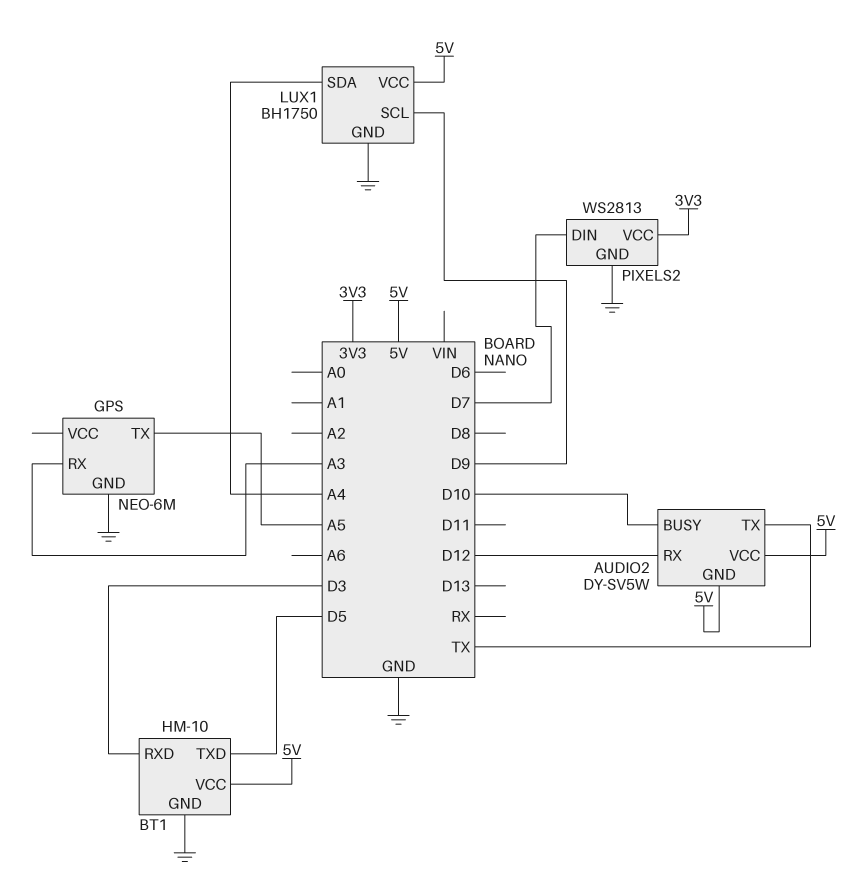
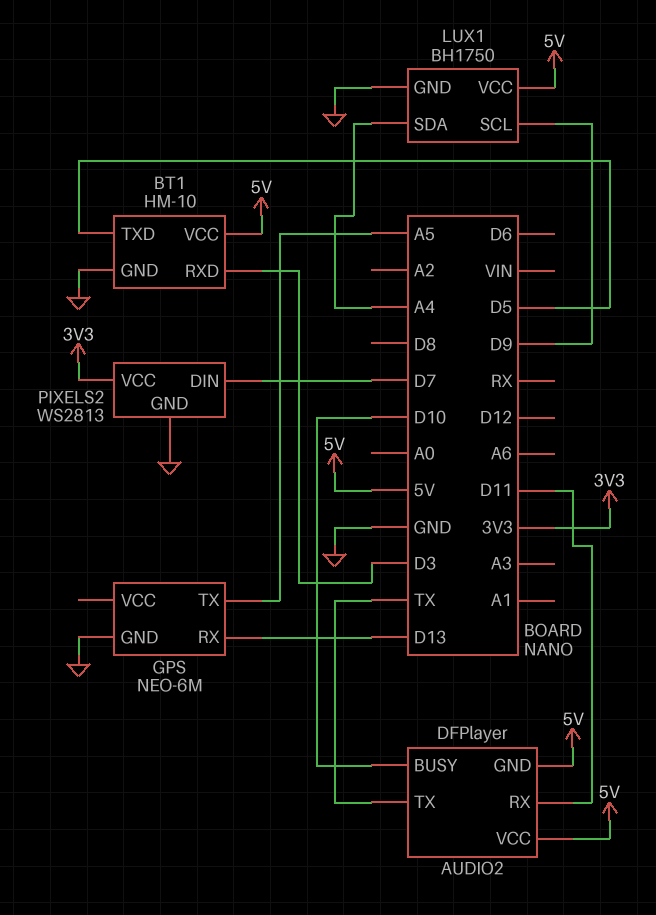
AUDIO2: DY-SV5W -> DFPlayer
AUDIO2 pin RX: D12 -> D11
GPS pin RX: A3 -> D13

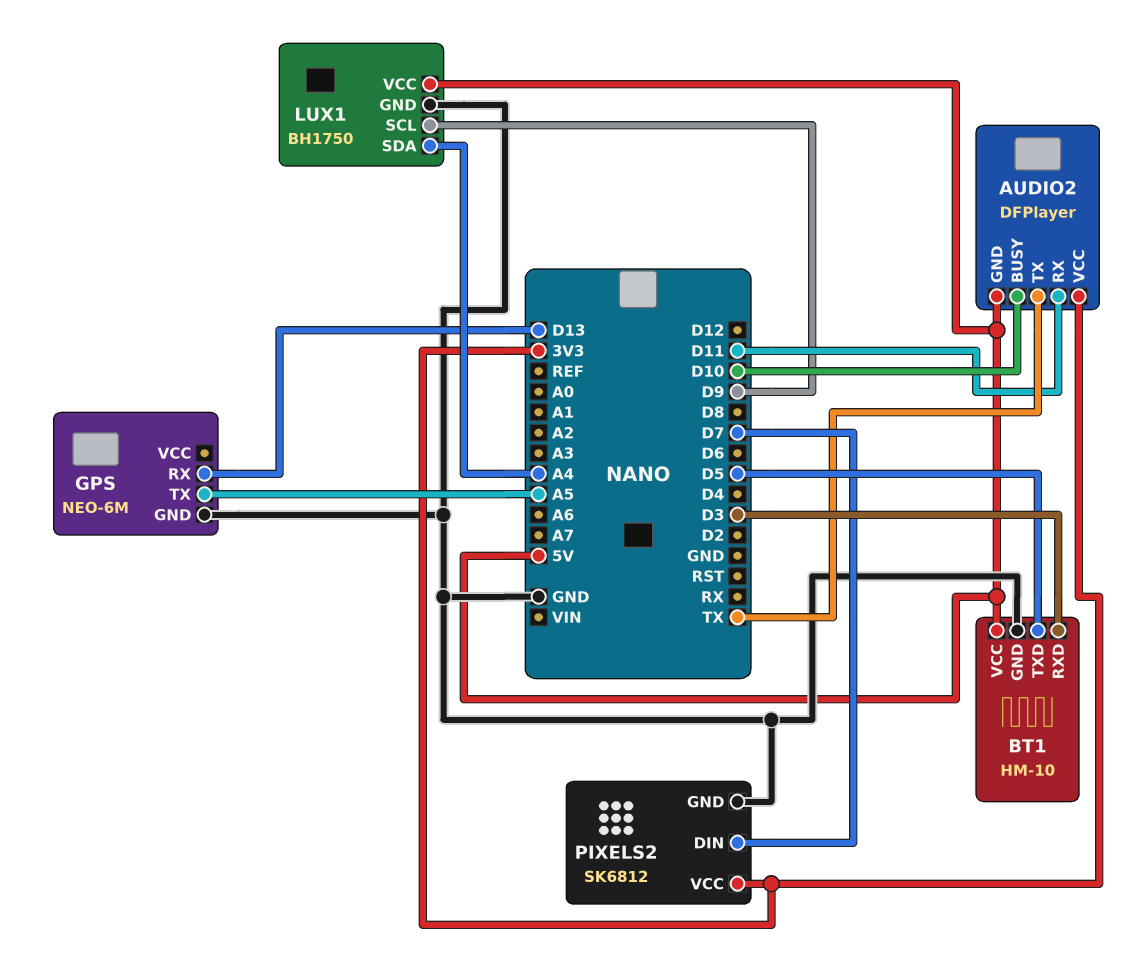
AUDIO2 pin VCC: 5V -> 3V3
PIXELS2: WS2813 -> SK6812

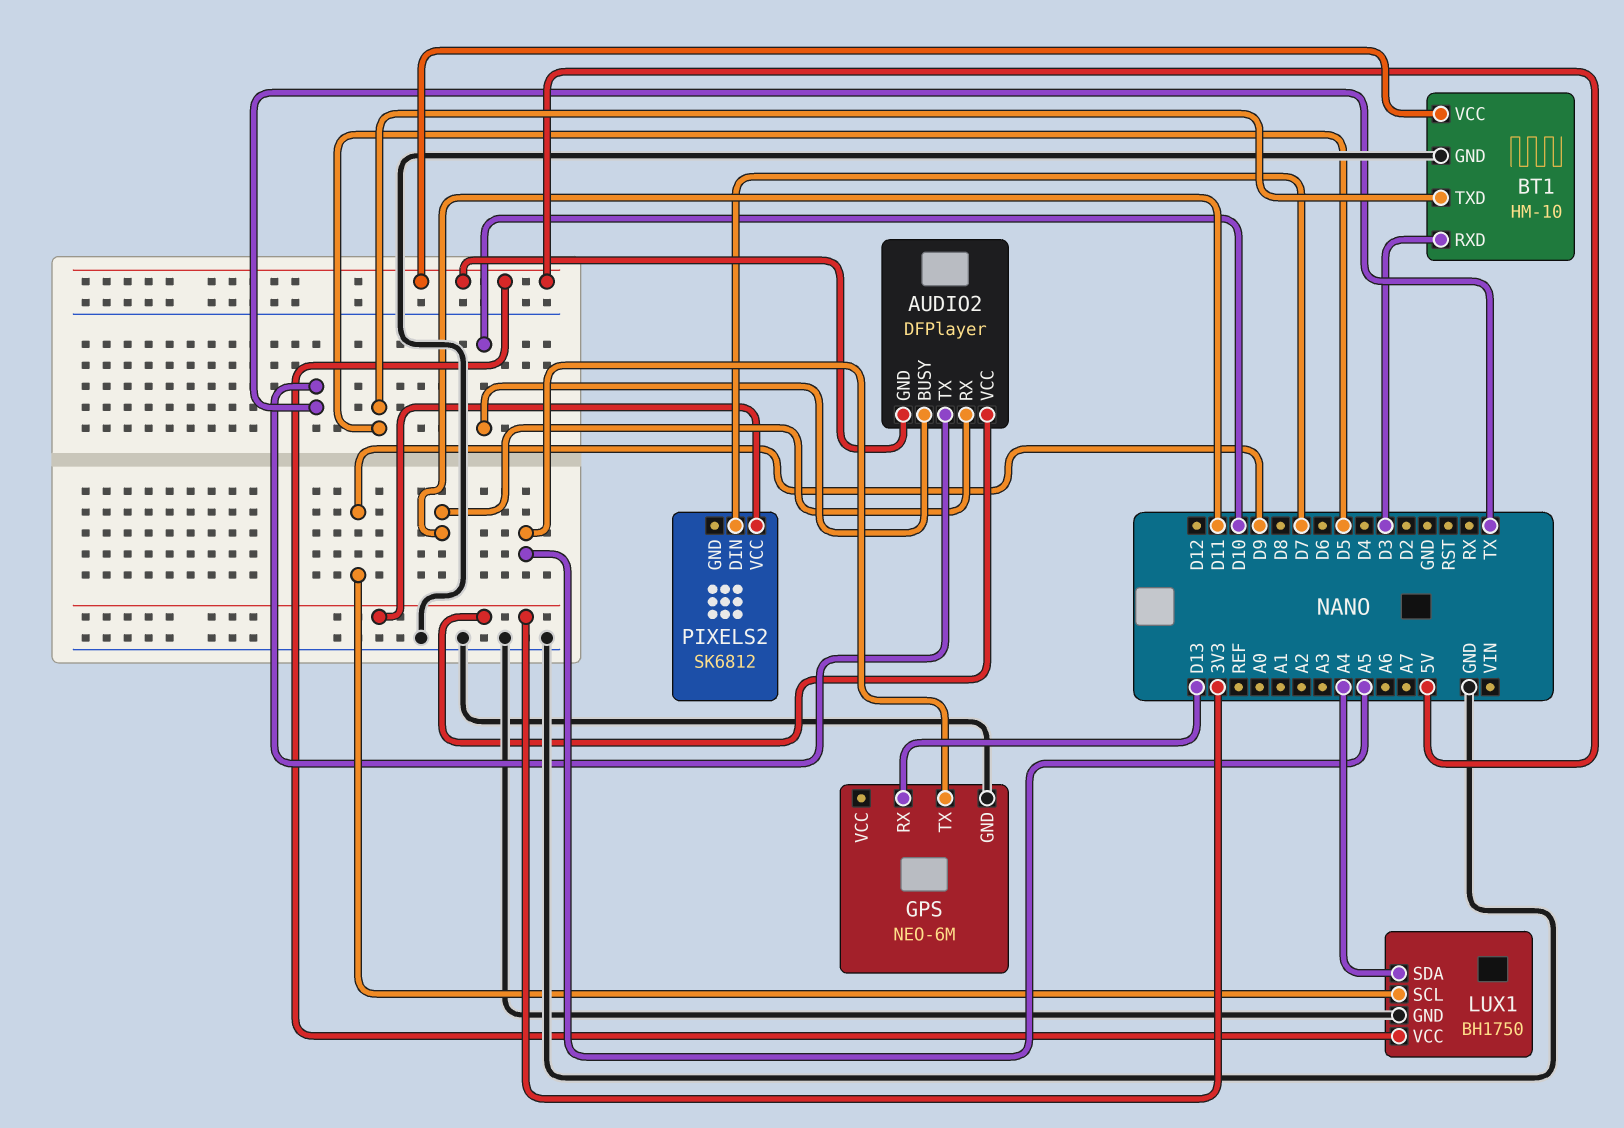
PIXELS2 pin GND: GND -> none

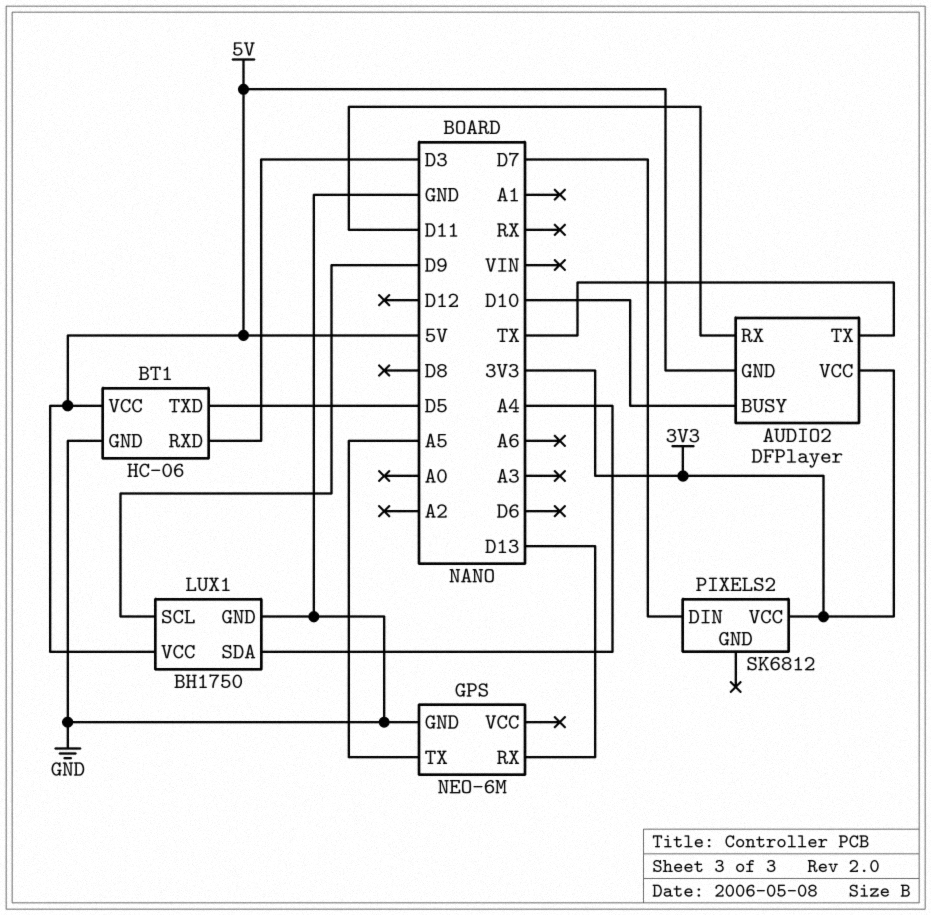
BT1: HM-10 -> HC-06

